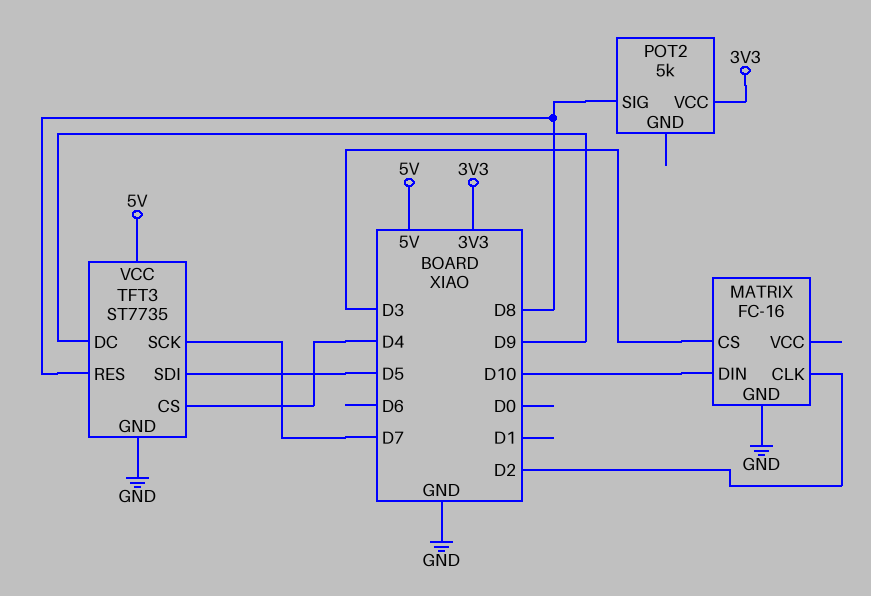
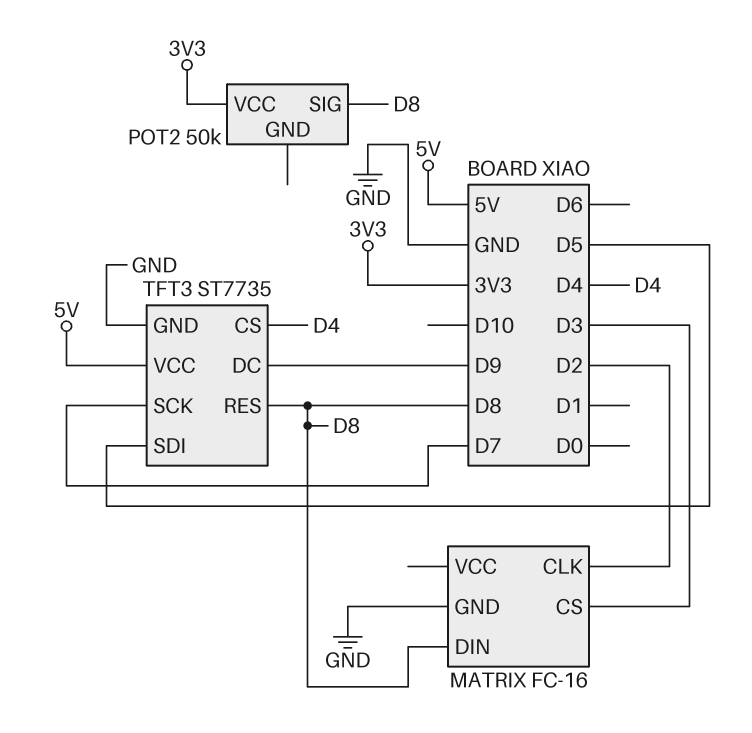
MATRIX pin DIN: D10 -> D8
POT2: 5k -> 50k

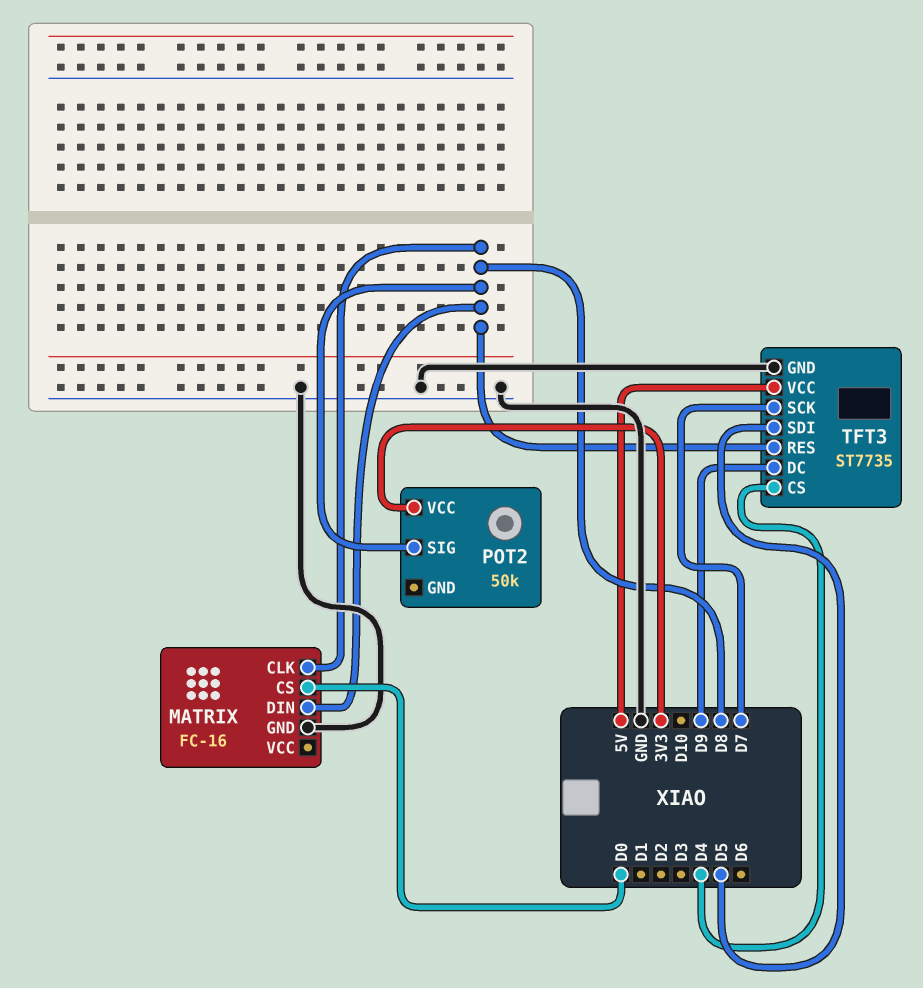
MATRIX pin CLK: D2 -> D8
MATRIX pin CS: D3 -> D0

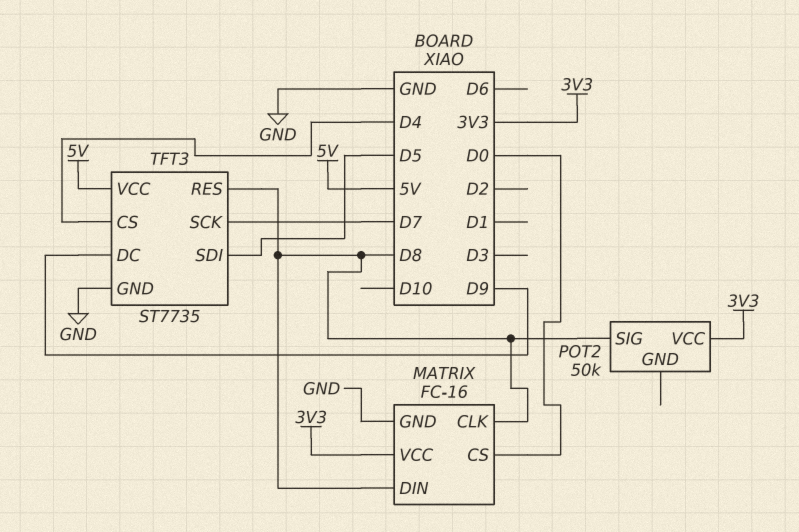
MATRIX pin VCC: none -> 3V3

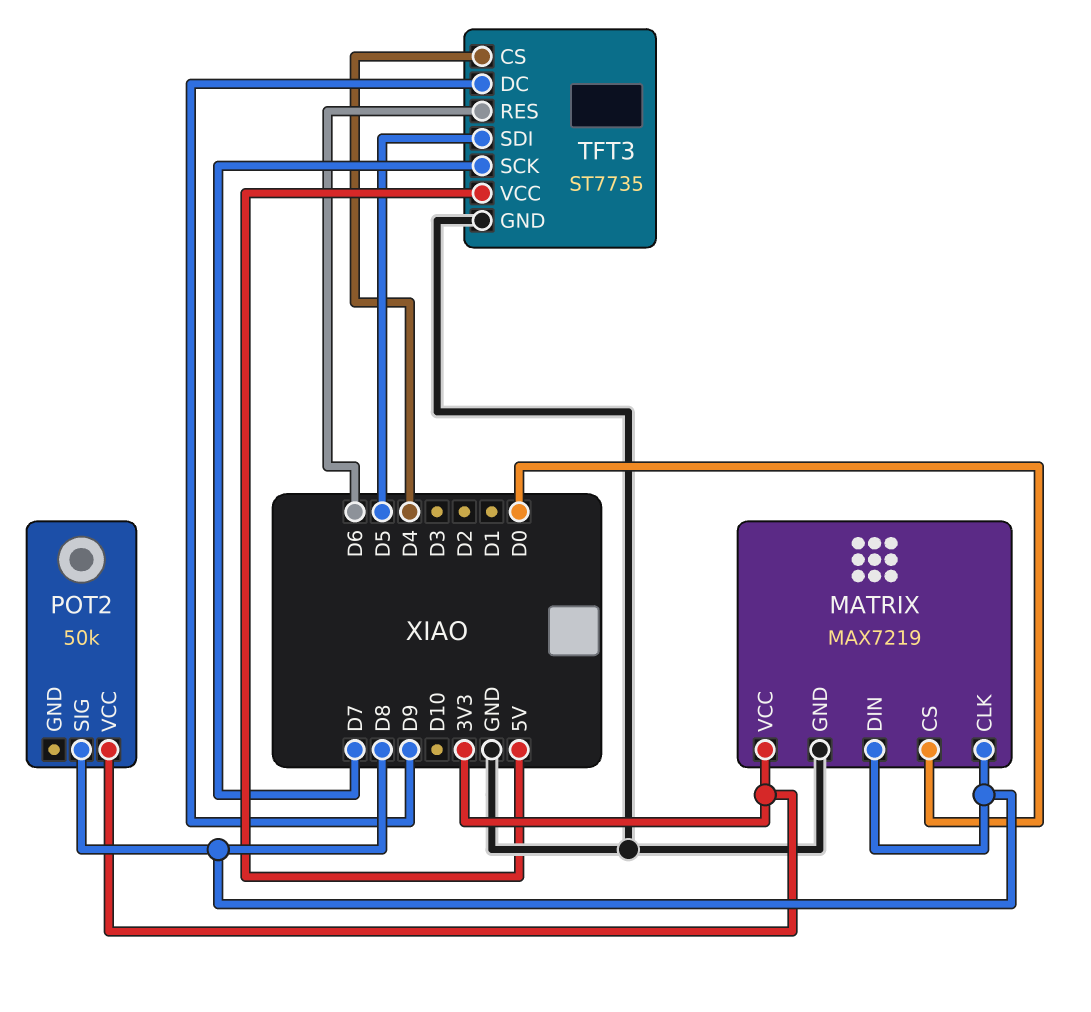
MATRIX: FC-16 -> MAX7219
TFT3 pin RES: D8 -> D6

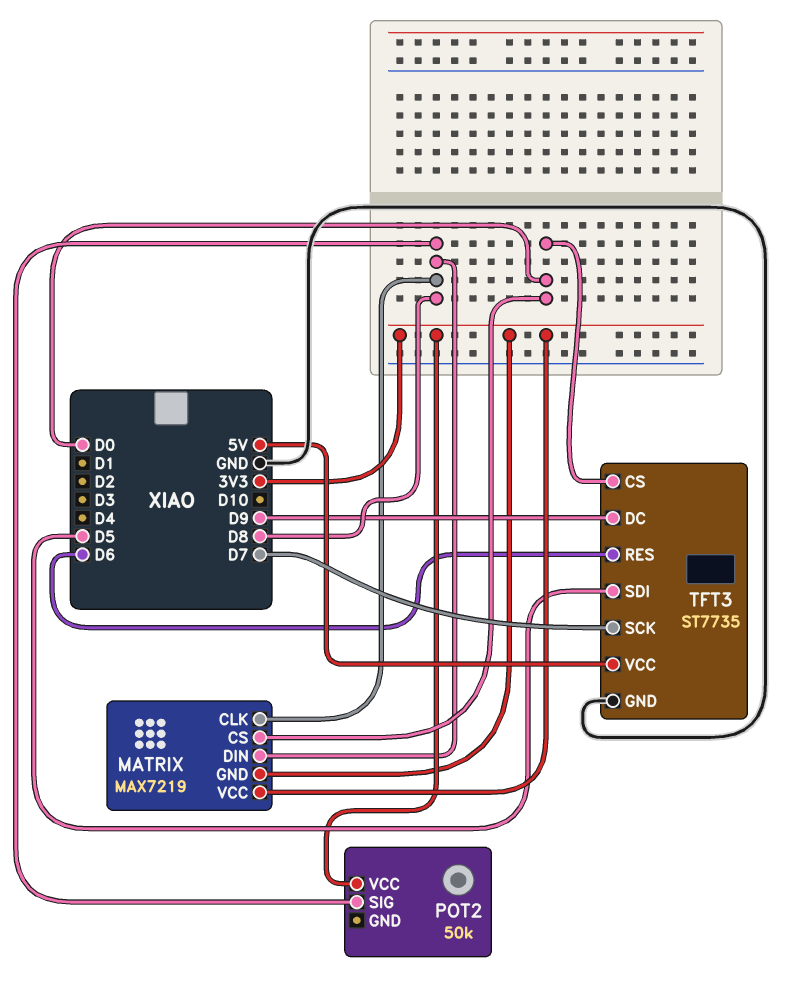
MATRIX pin GND: GND -> 3V3
TFT3 pin CS: D4 -> D0

